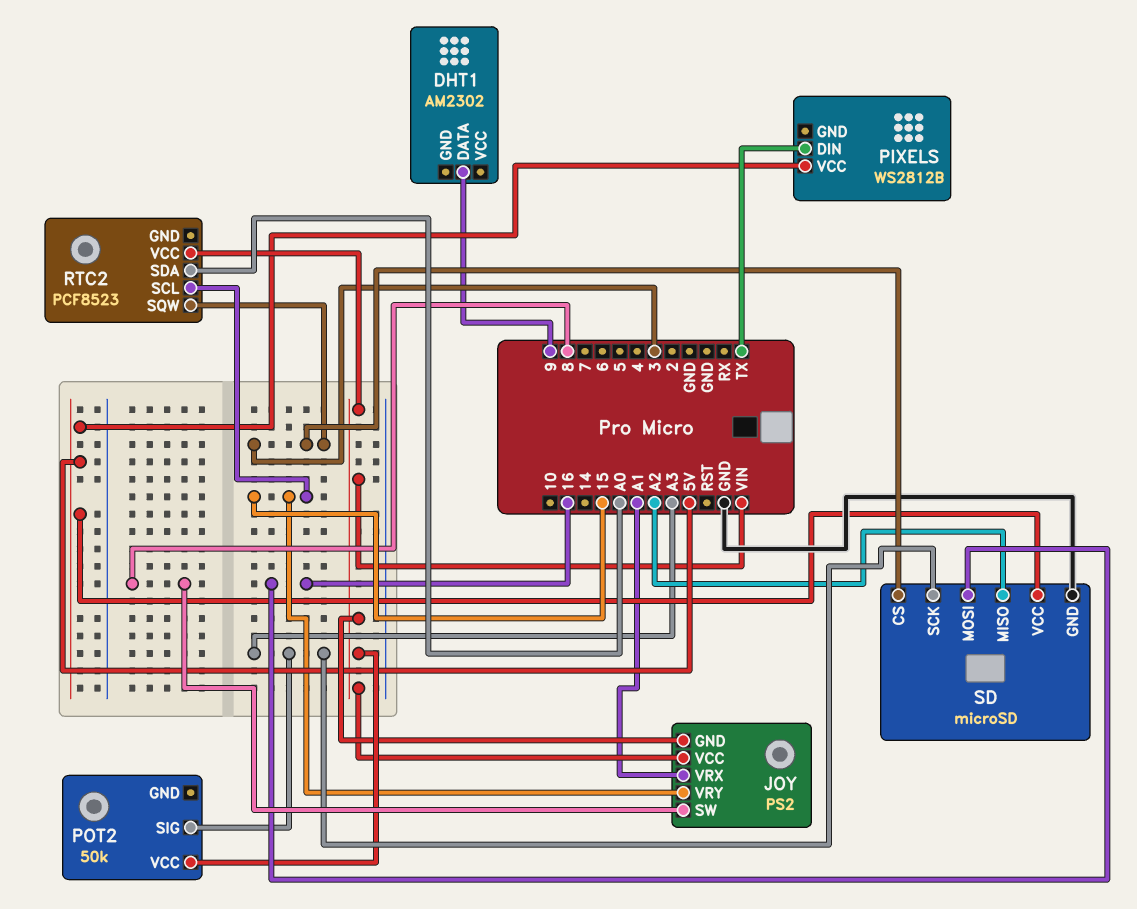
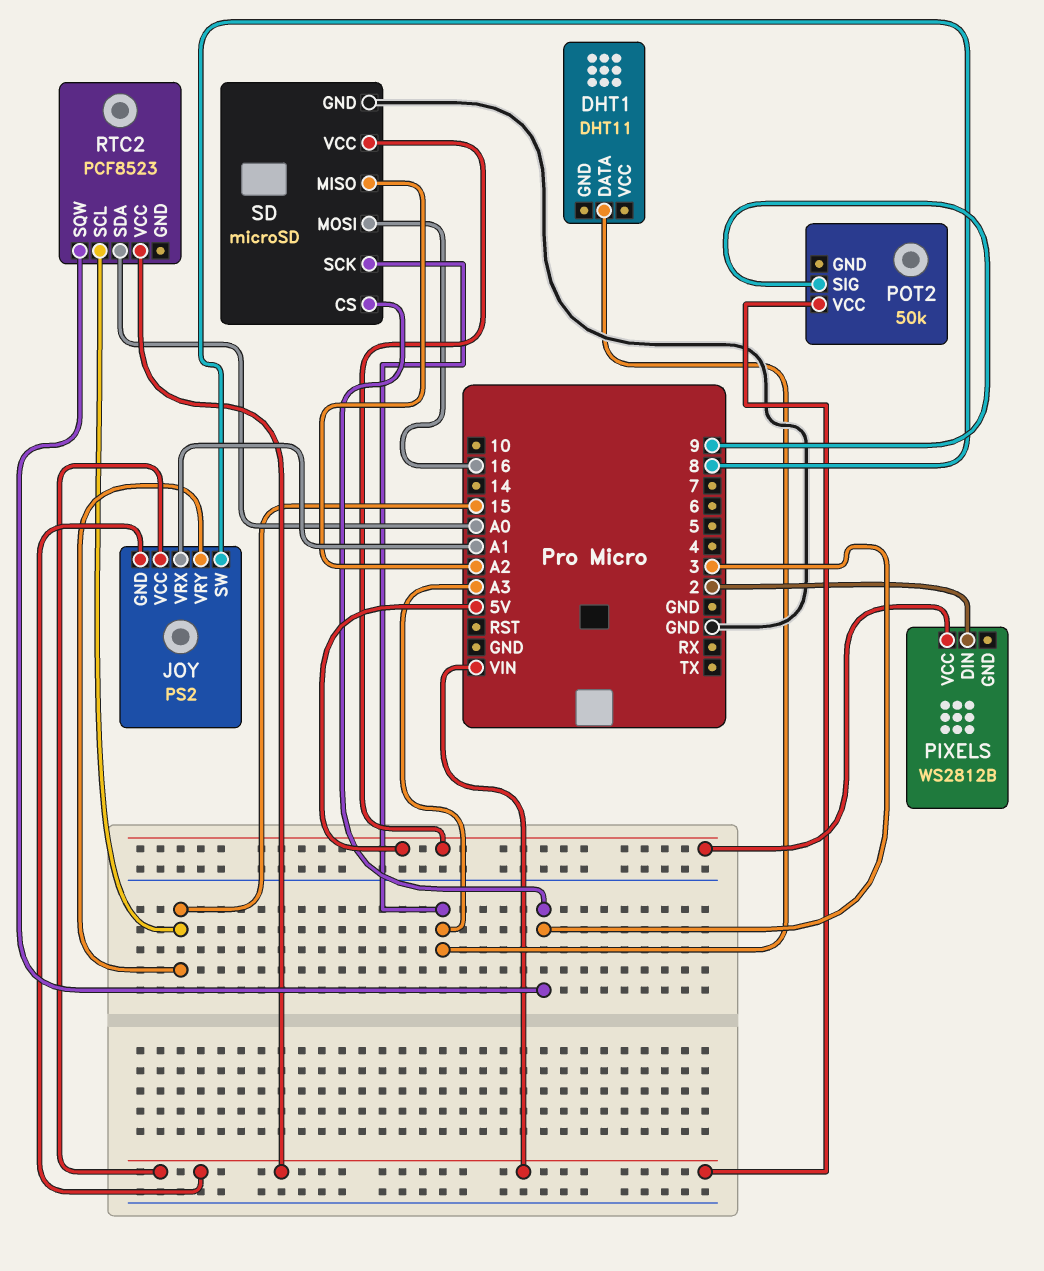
DHT1: AM2302 -> DHT11
DHT1 pin DATA: 9 -> A3
PIXELS pin DIN: TX -> 2
POT2 pin SIG: A3 -> 9

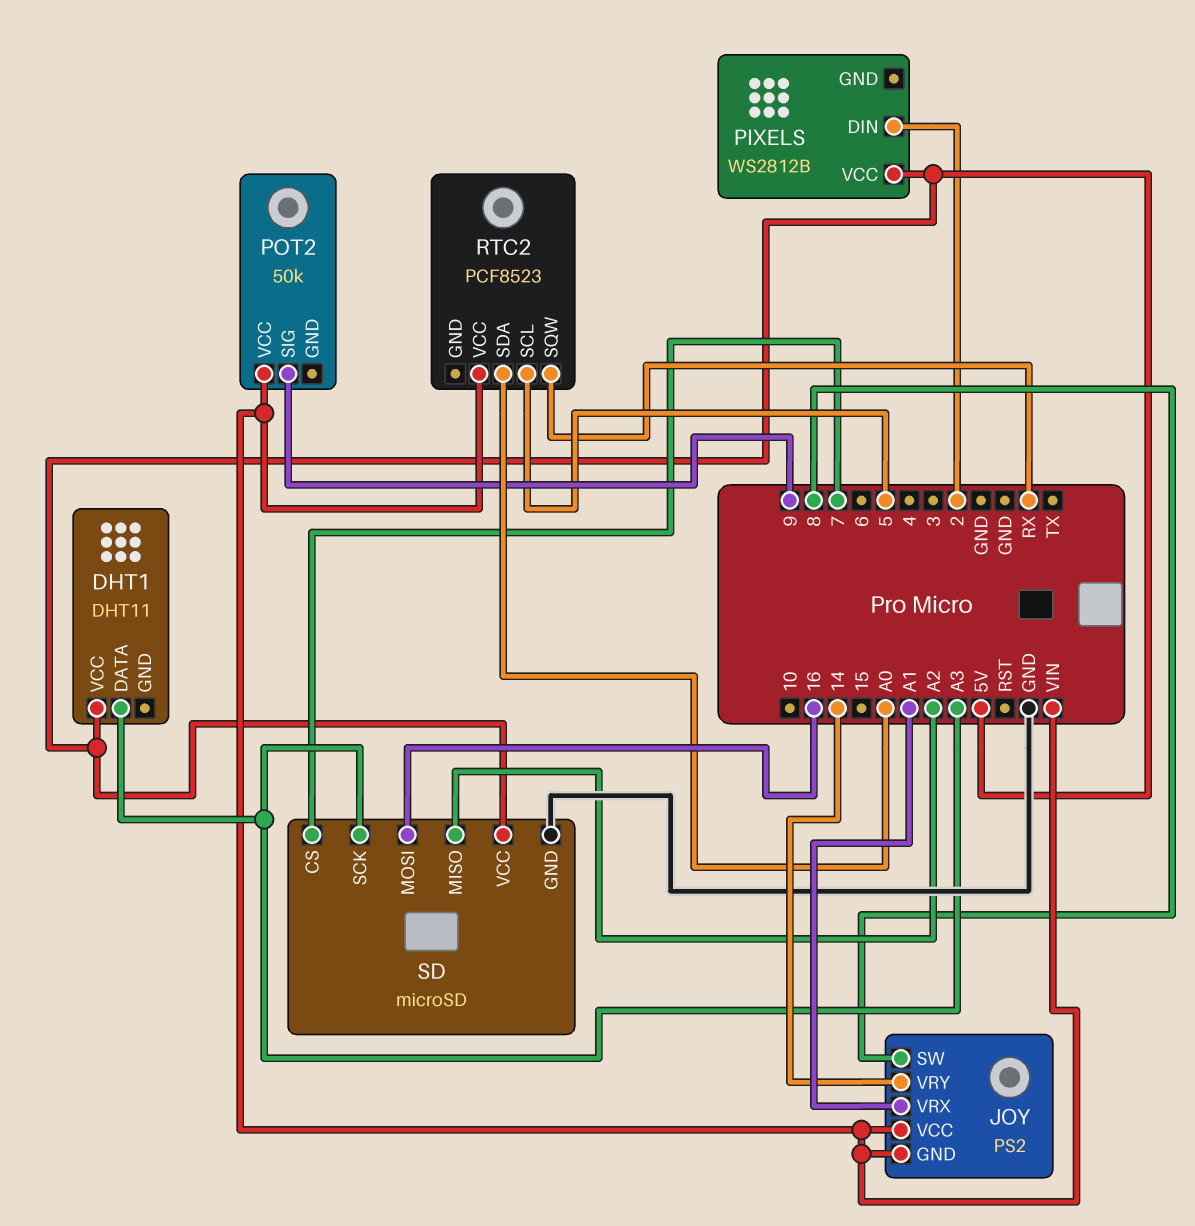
DHT1 pin VCC: none -> 5V
JOY pin VRY: 15 -> 14
RTC2 pin SCL: 15 -> 5
RTC2 pin SQW: 3 -> RX
SD pin CS: 3 -> 7

